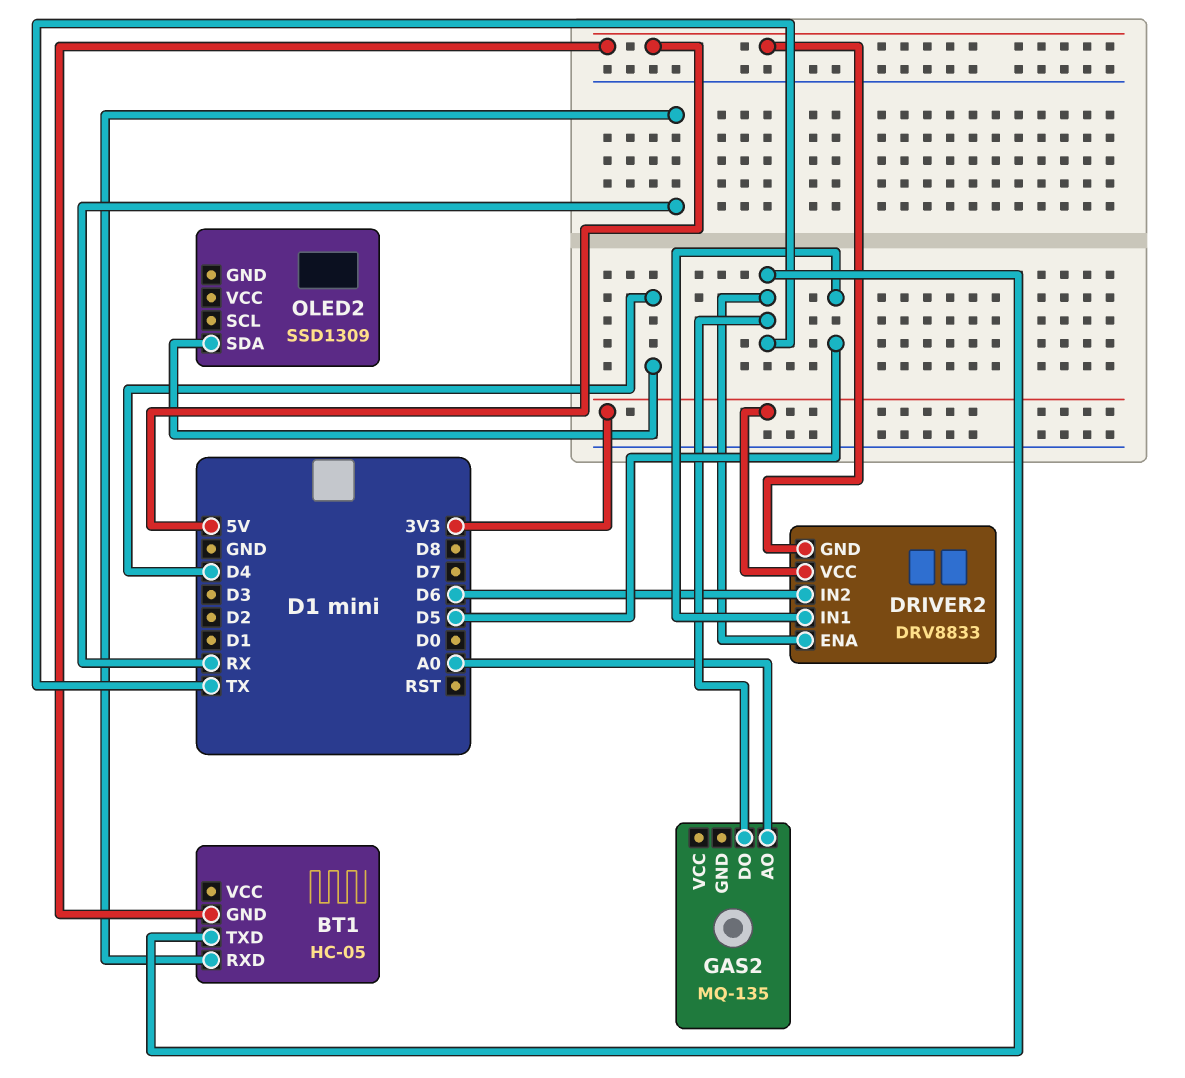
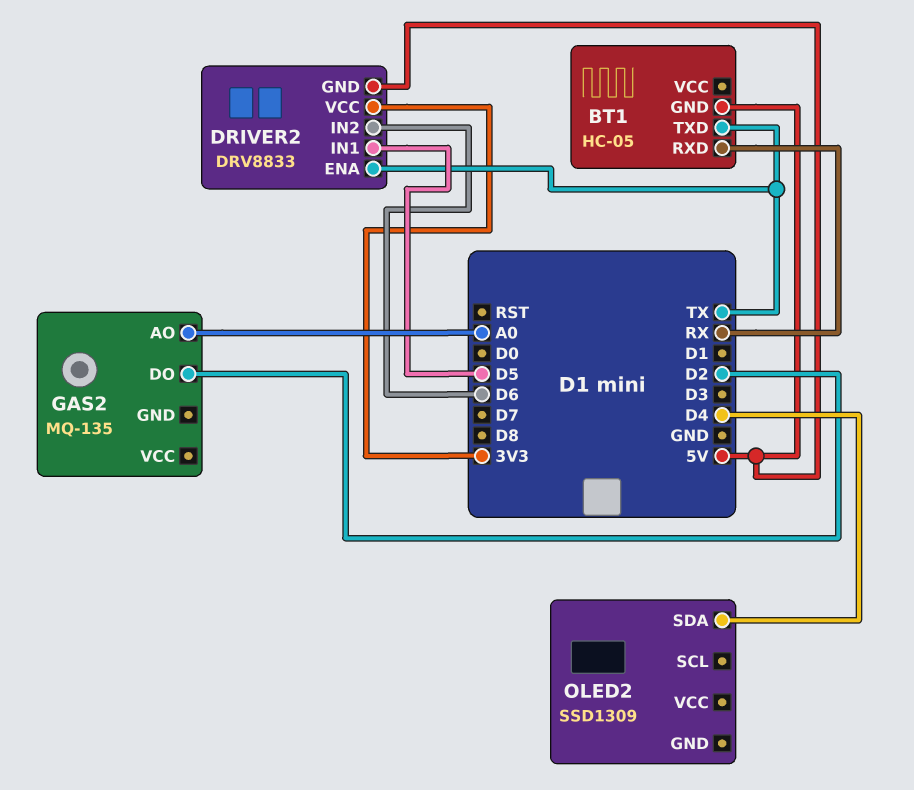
GAS2 pin DO: TX -> D2

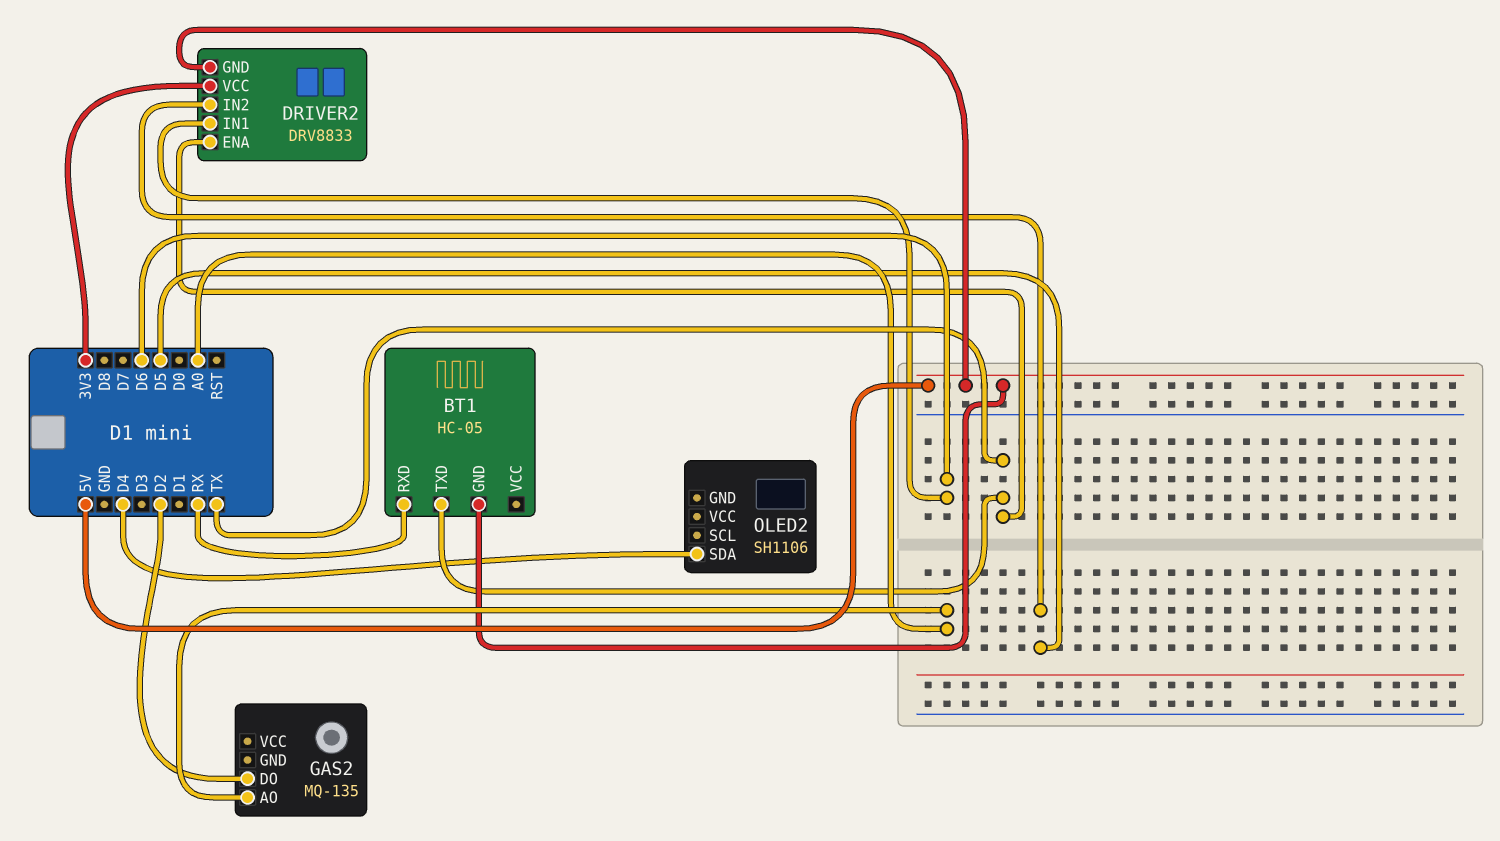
DRIVER2 pin IN1: D5 -> D6
DRIVER2 pin IN2: D6 -> D5
OLED2: SSD1309 -> SH1106

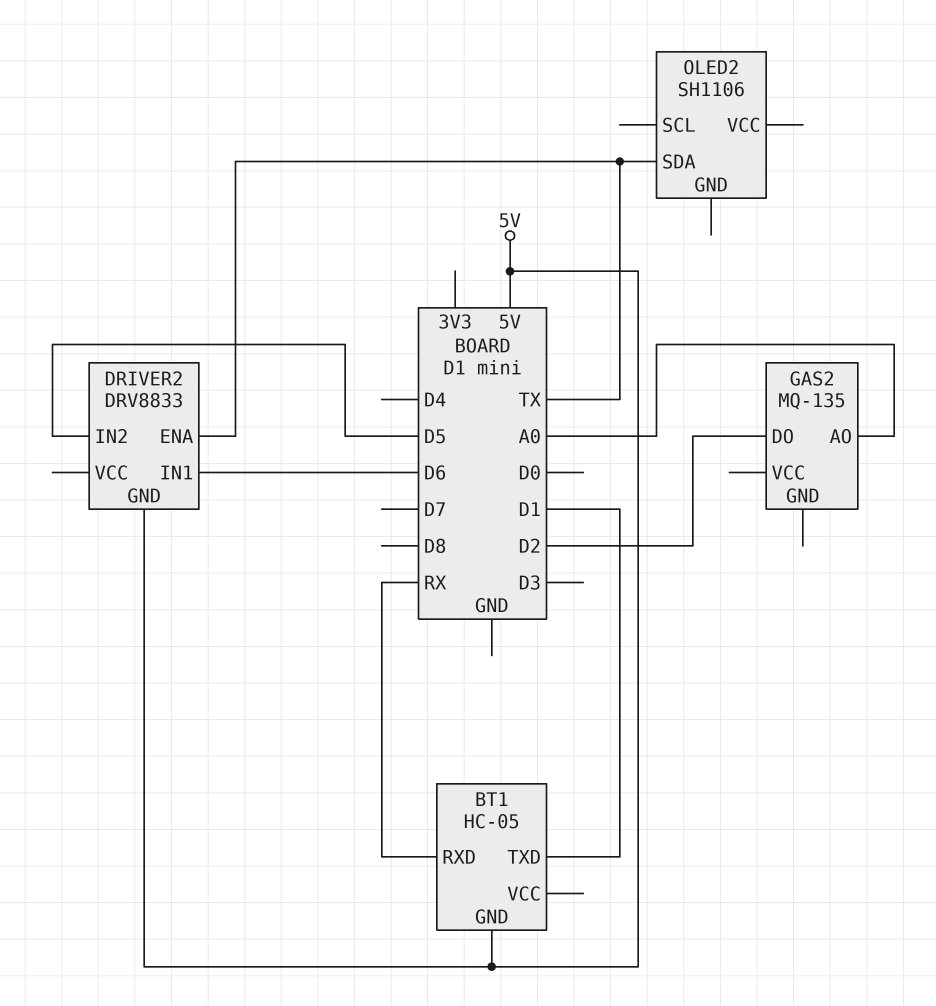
BT1 pin TXD: TX -> D1
DRIVER2 pin VCC: 3V3 -> none
OLED2 pin SDA: D4 -> TX

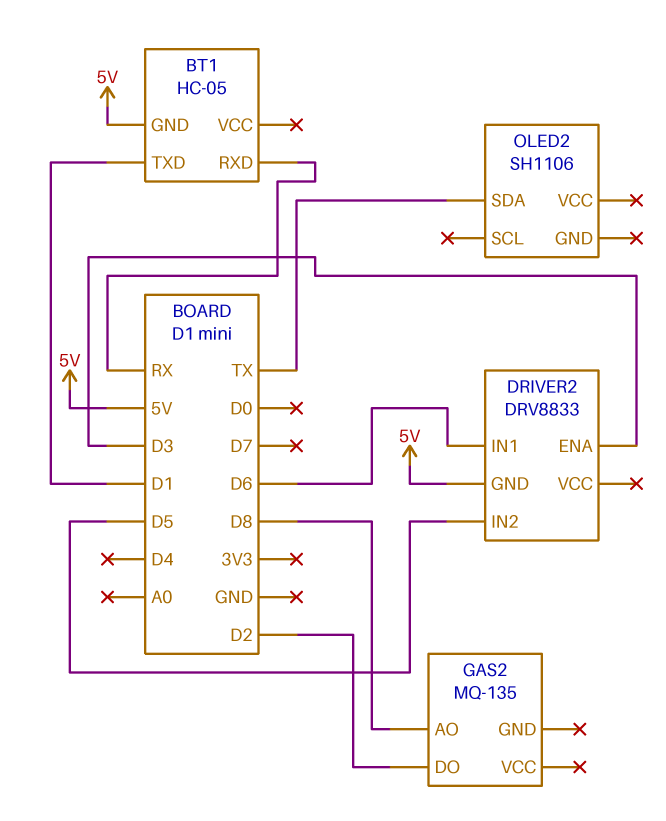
DRIVER2 pin ENA: TX -> D3
GAS2 pin AO: A0 -> D8

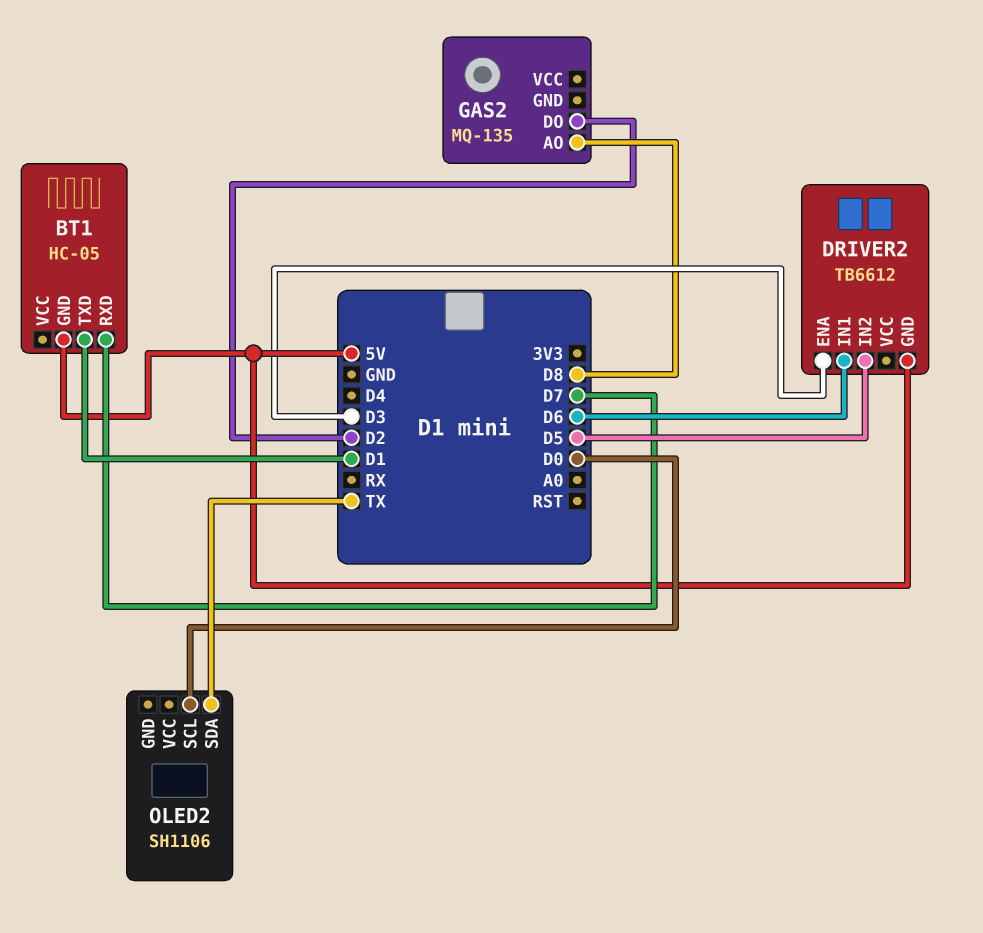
BT1 pin RXD: RX -> D7
DRIVER2: DRV8833 -> TB6612
OLED2 pin SCL: none -> D0

